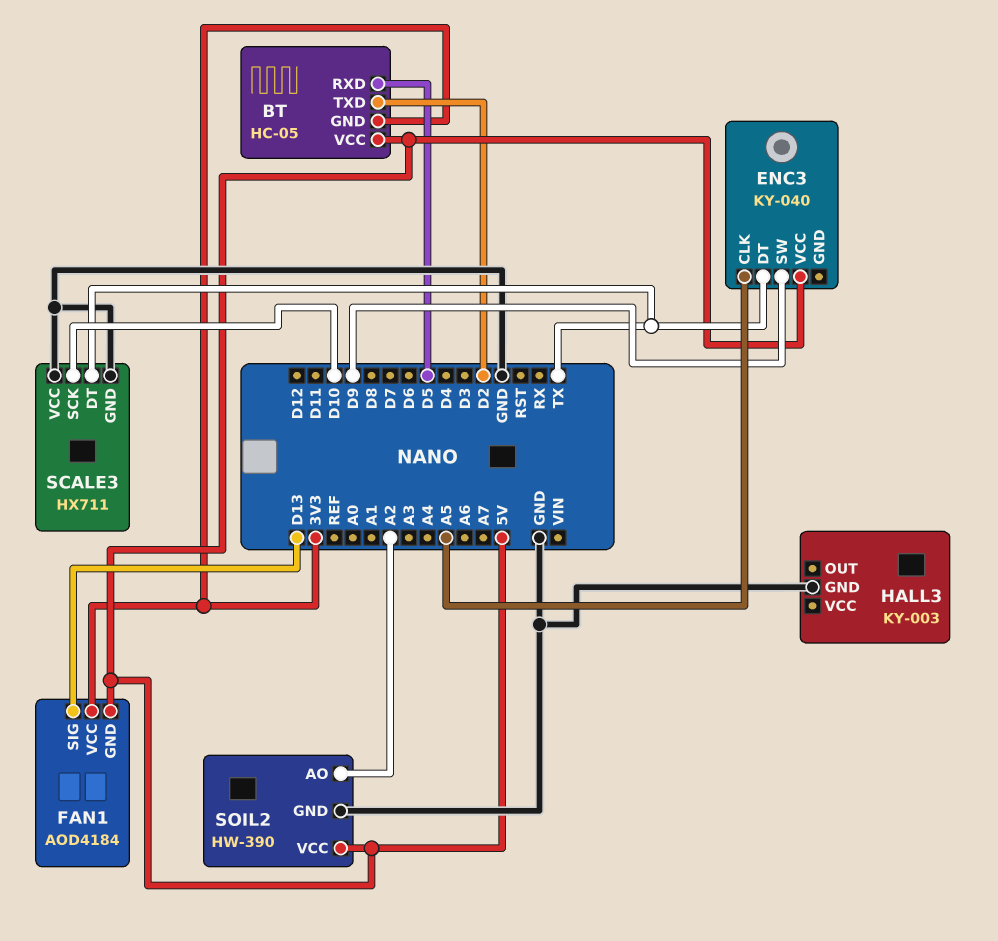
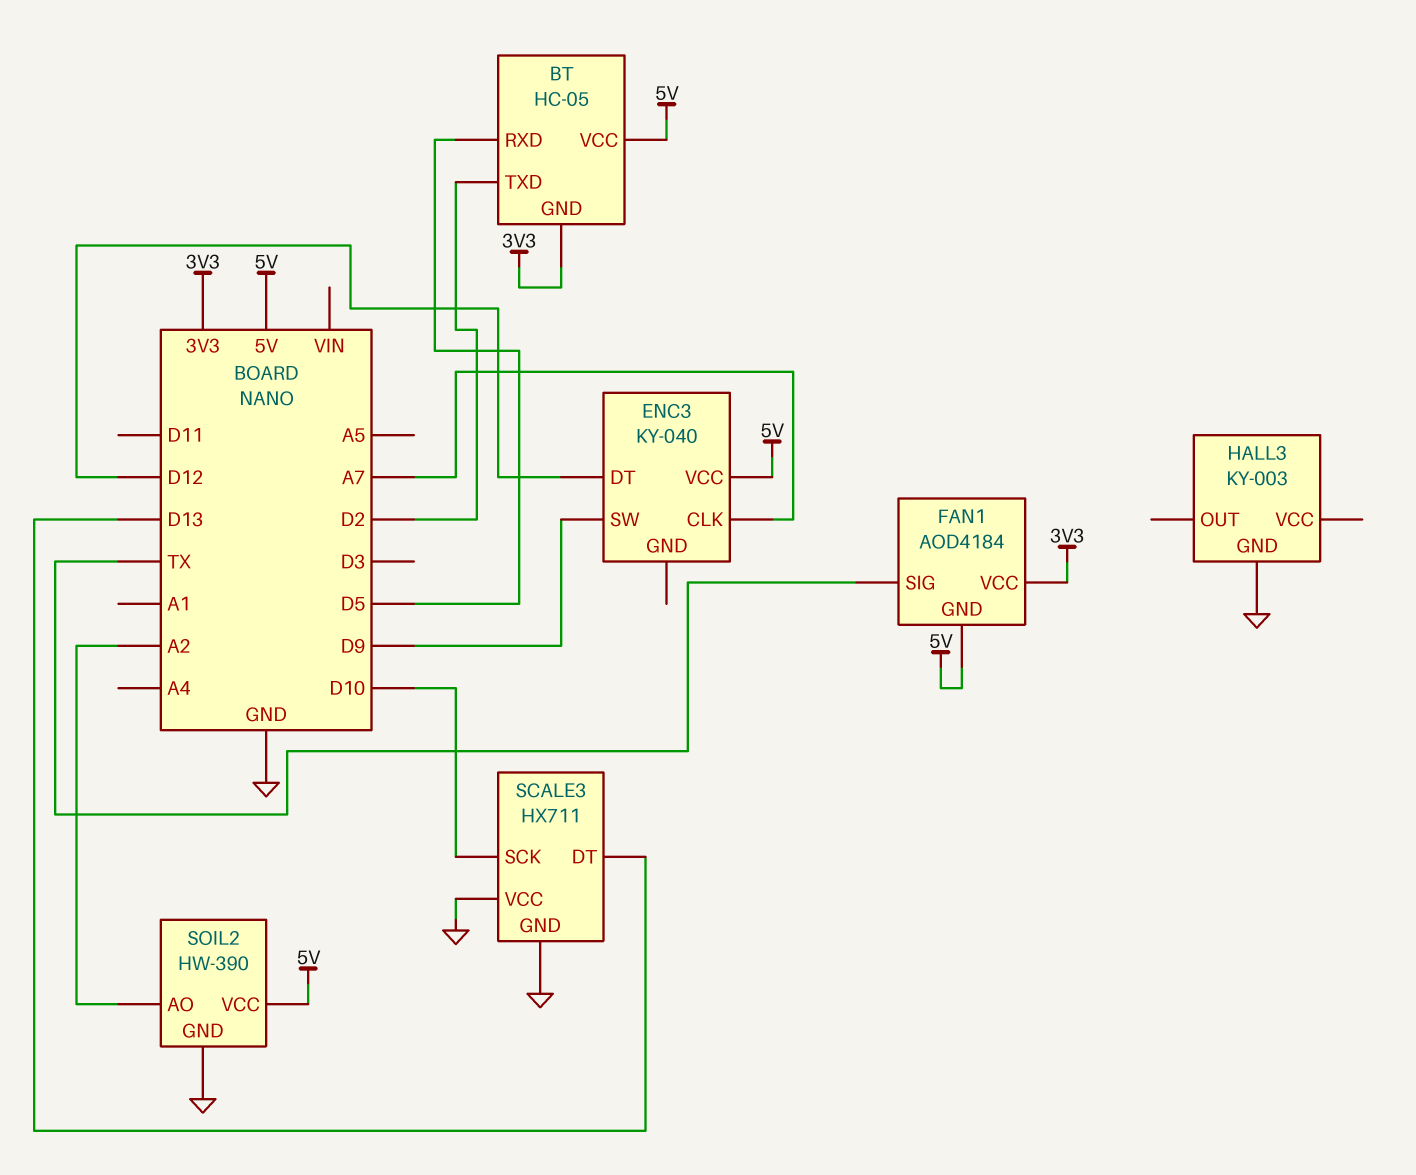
ENC3 pin CLK: A5 -> A7
ENC3 pin DT: TX -> D12
FAN1 pin SIG: D13 -> TX
SCALE3 pin DT: TX -> D13

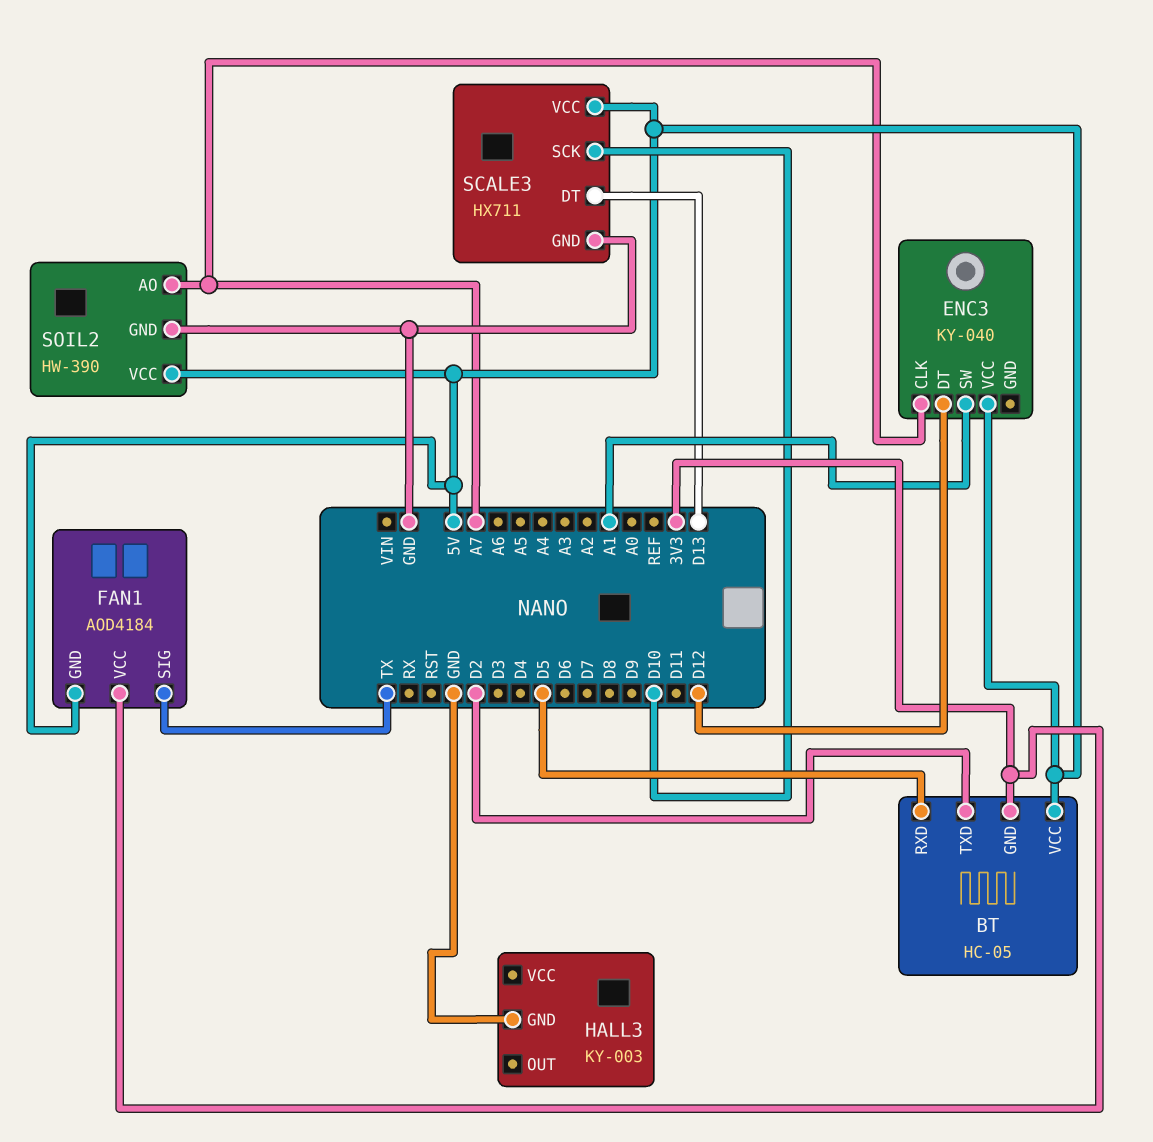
ENC3 pin SW: D9 -> A1
SCALE3 pin VCC: GND -> 5V
SOIL2 pin AO: A2 -> A7

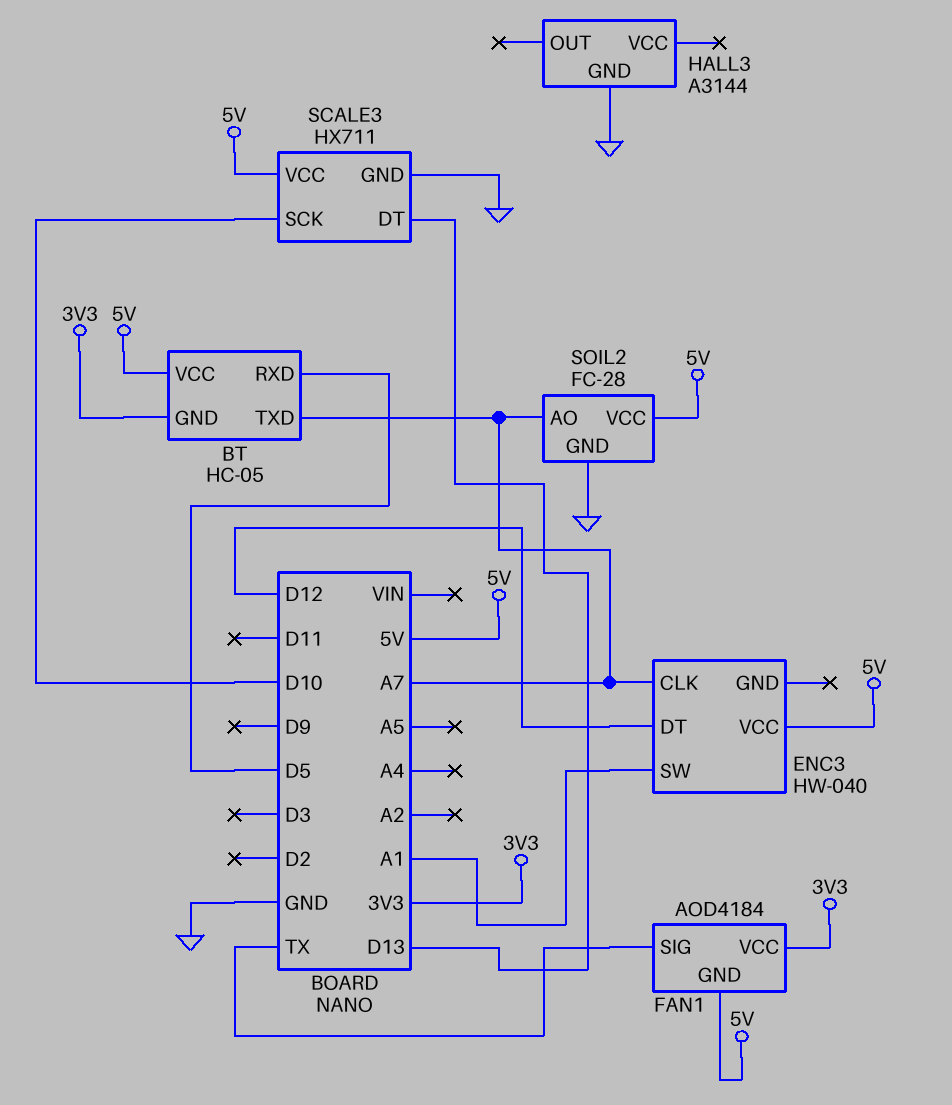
BT pin TXD: D2 -> A7
ENC3: KY-040 -> HW-040
HALL3: KY-003 -> A3144
SOIL2: HW-390 -> FC-28

